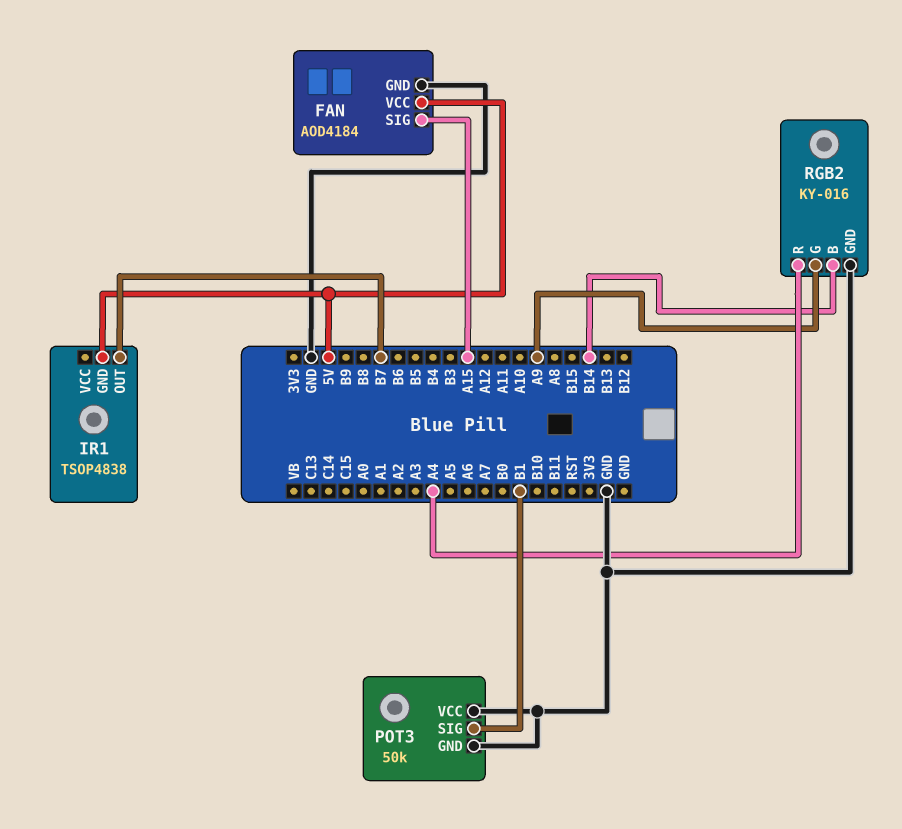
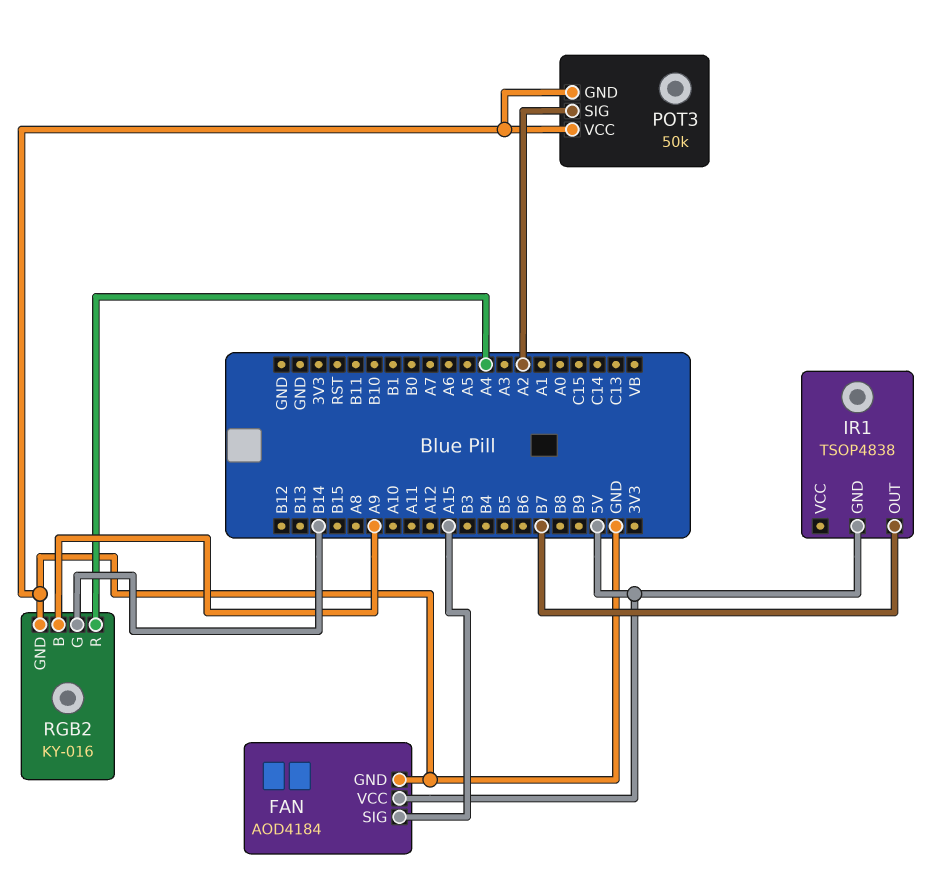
POT3 pin SIG: B1 -> A2
RGB2 pin B: B14 -> A9
RGB2 pin G: A9 -> B14

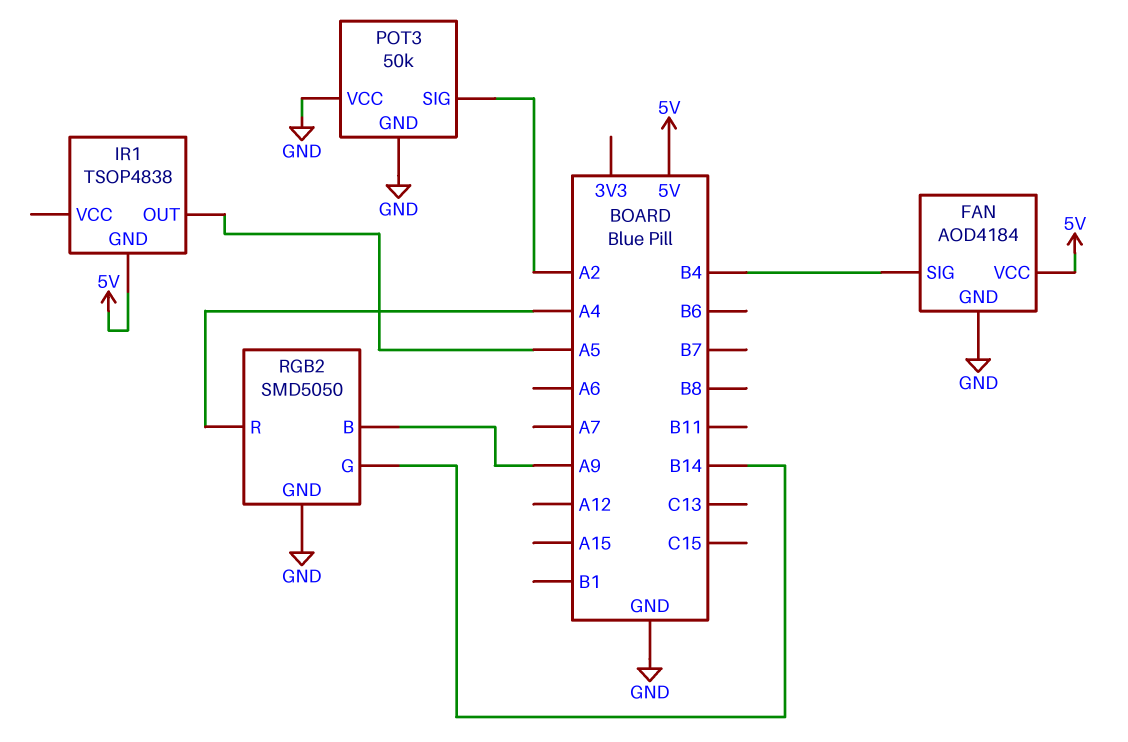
FAN pin SIG: A15 -> B4
IR1 pin OUT: B7 -> A5
RGB2: KY-016 -> SMD5050

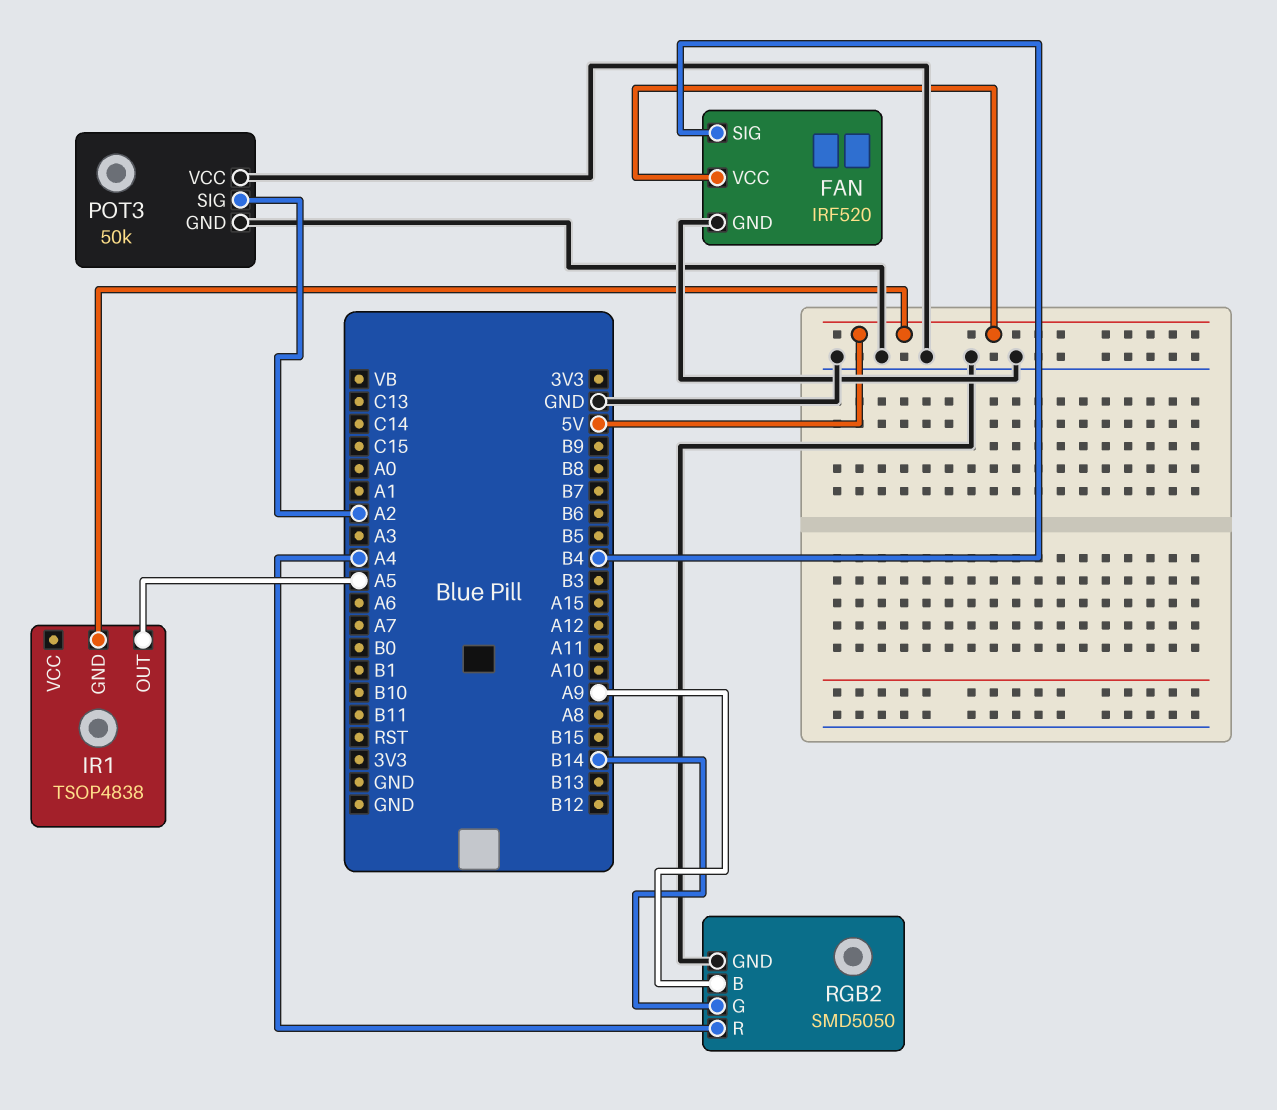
FAN: AOD4184 -> IRF520

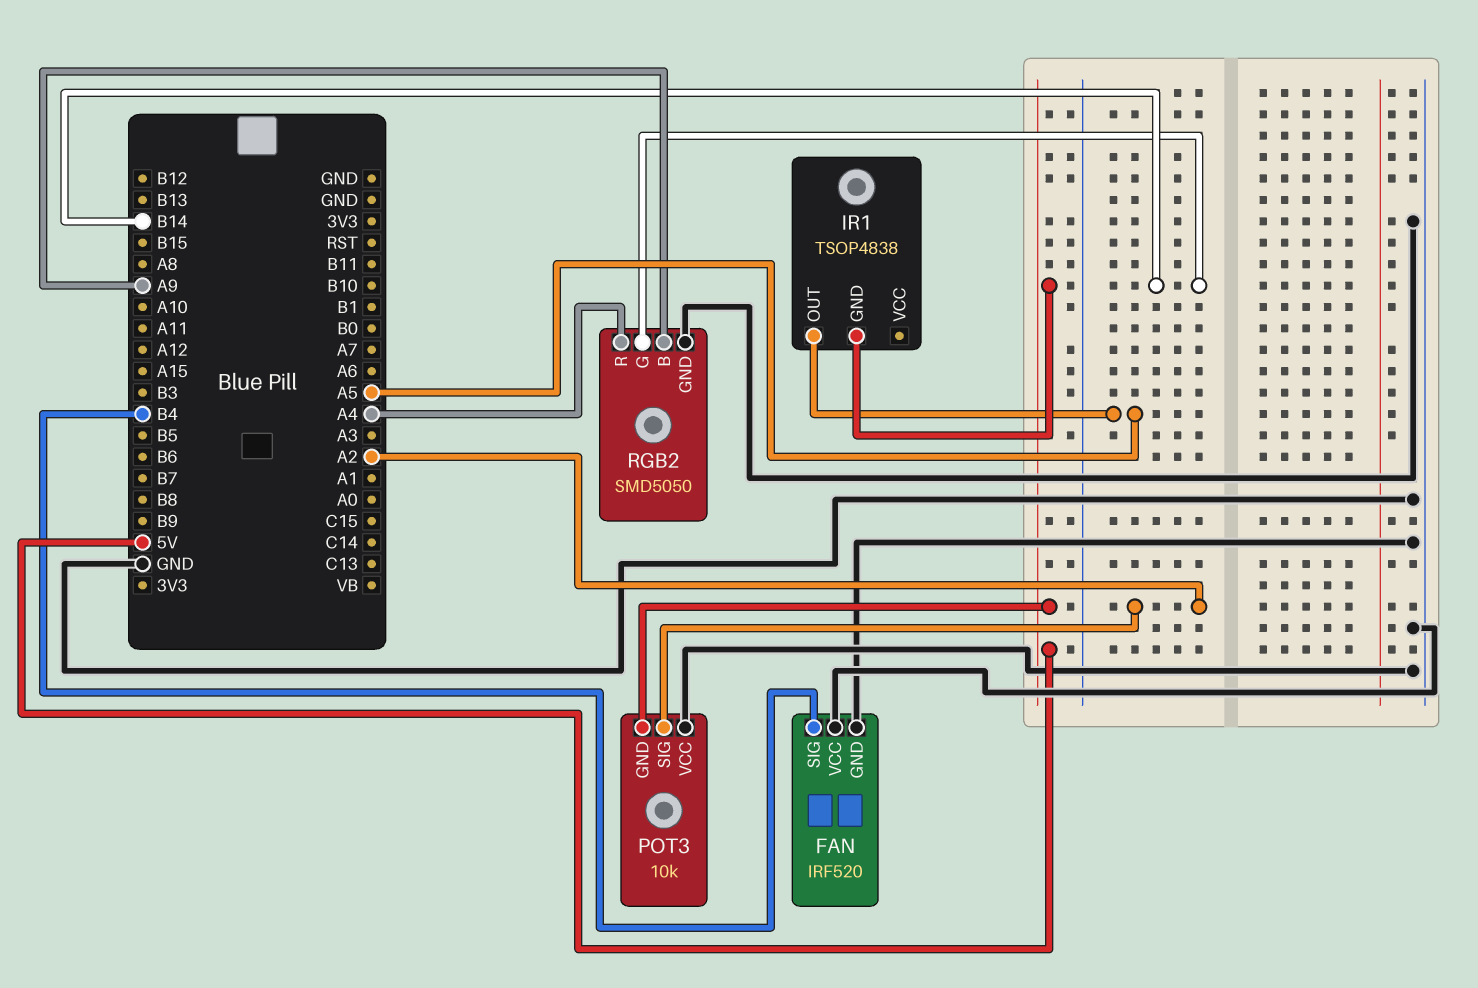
FAN pin VCC: 5V -> GND
POT3: 50k -> 10k
POT3 pin GND: GND -> 5V

